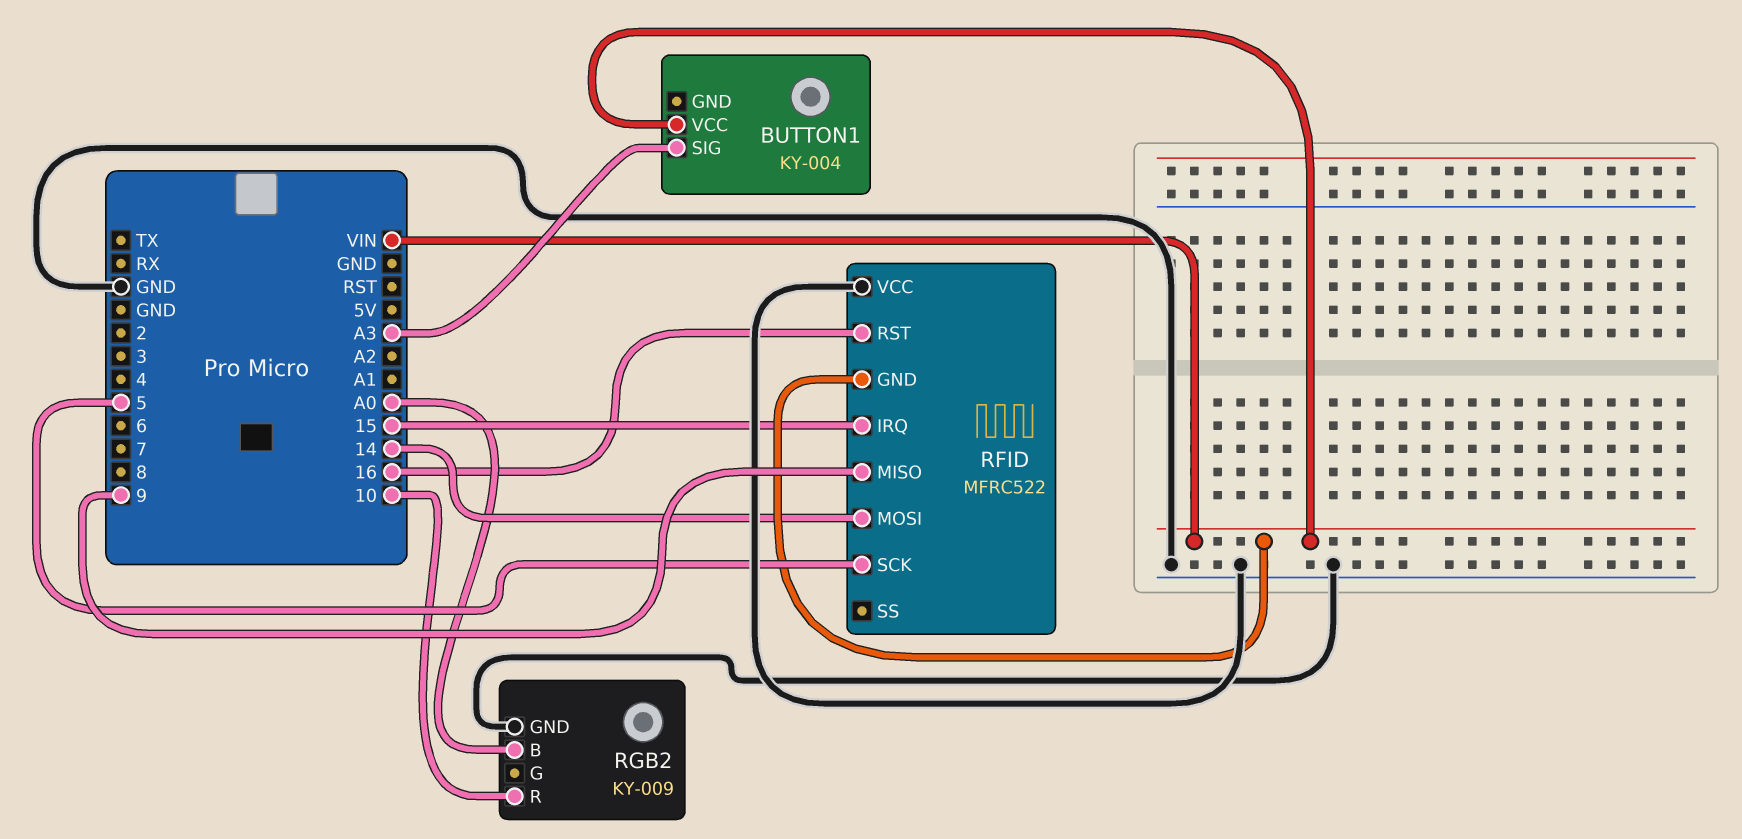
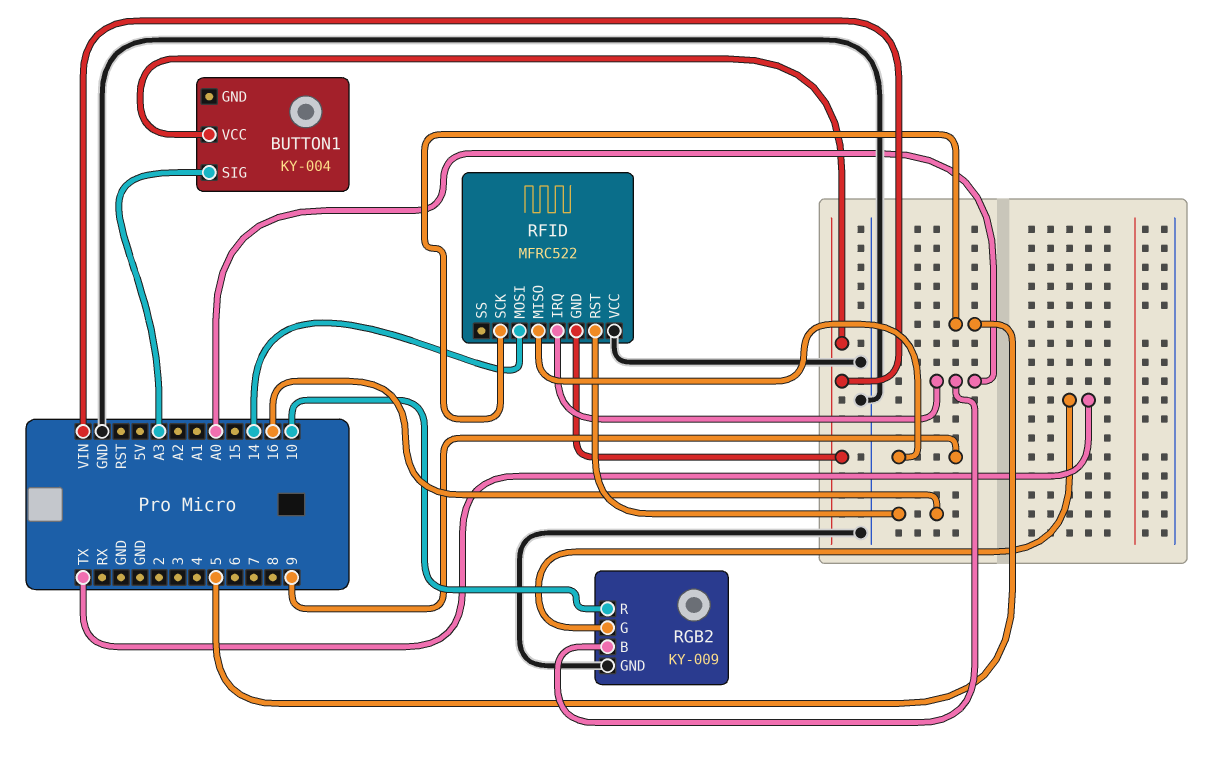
RFID pin IRQ: 15 -> A0
RGB2 pin G: none -> TX

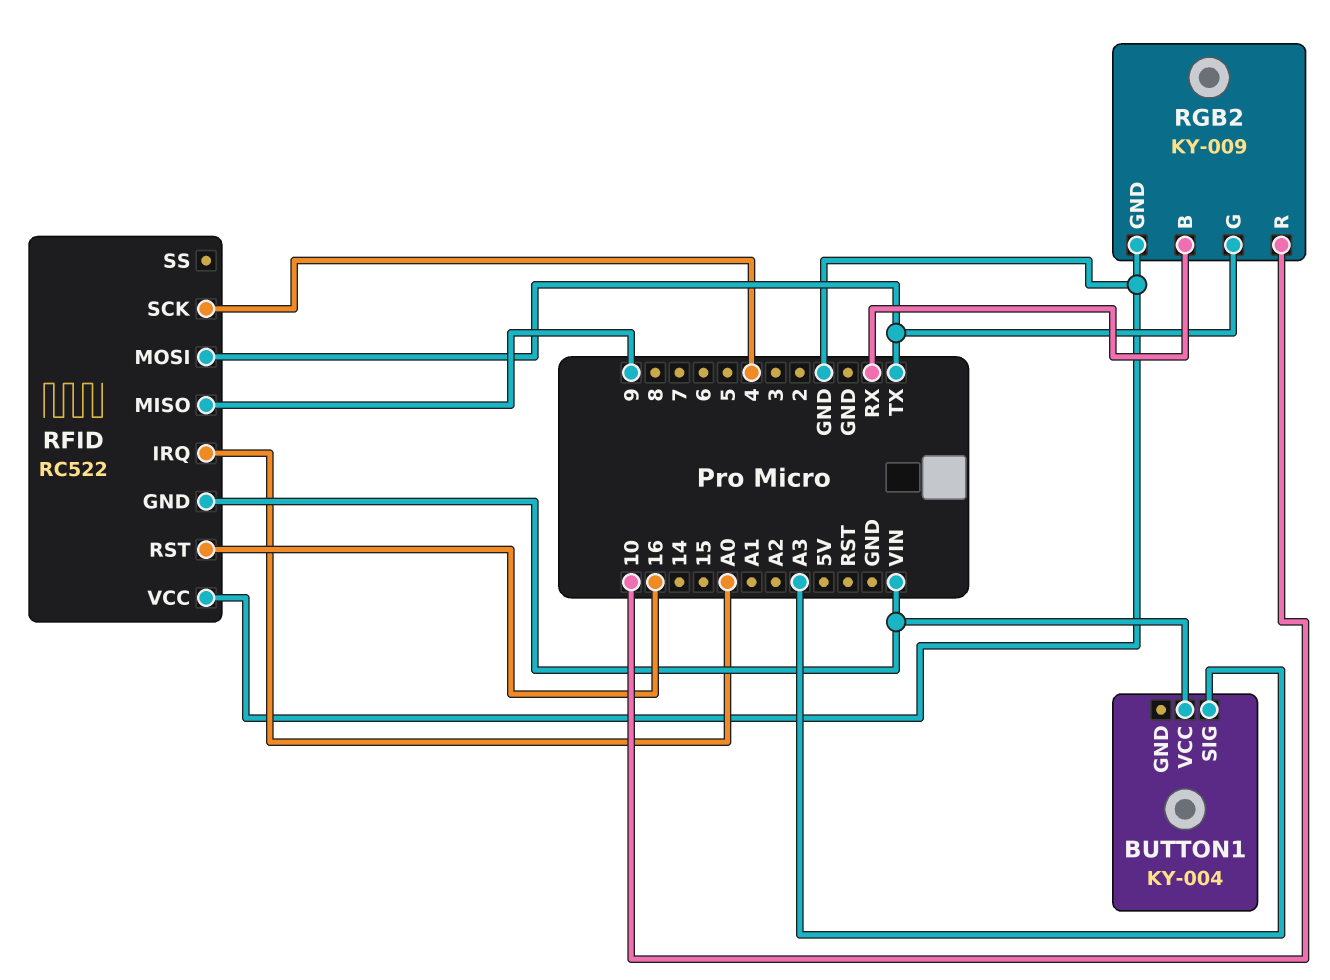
RFID: MFRC522 -> RC522
RFID pin MOSI: 14 -> TX
RFID pin SCK: 5 -> 4
RGB2 pin B: A0 -> RX

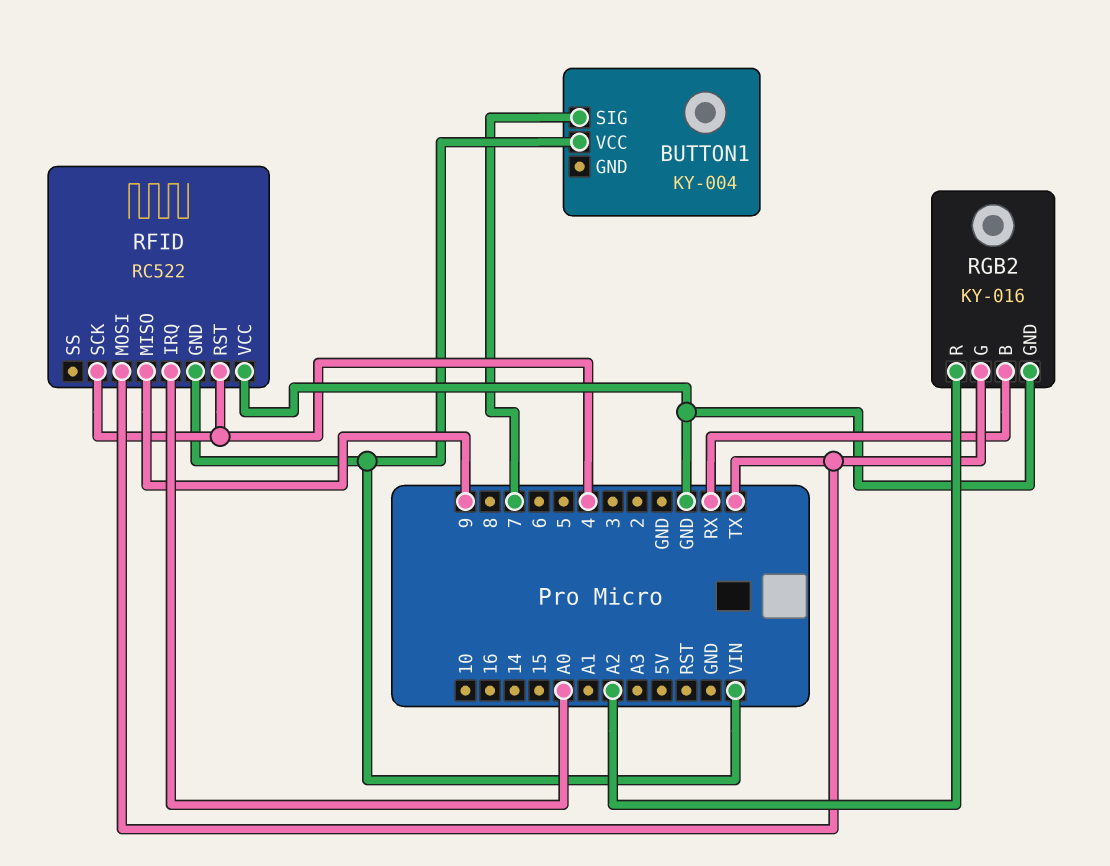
BUTTON1 pin SIG: A3 -> 7
RFID pin RST: 16 -> 4
RGB2: KY-009 -> KY-016
RGB2 pin R: 10 -> A2

